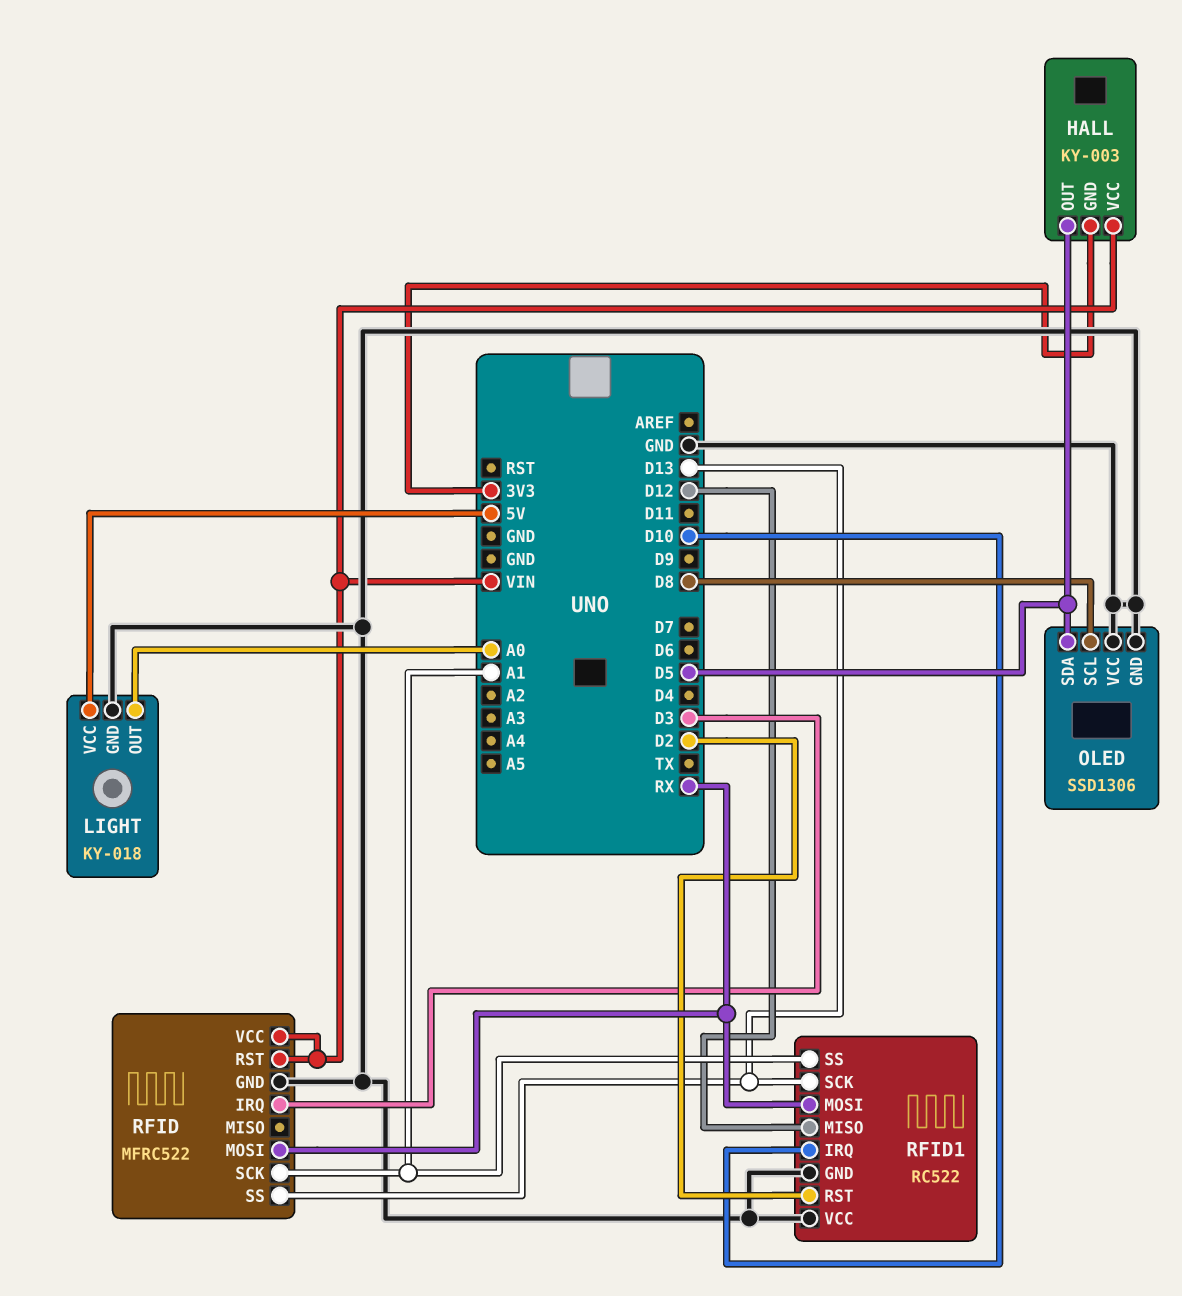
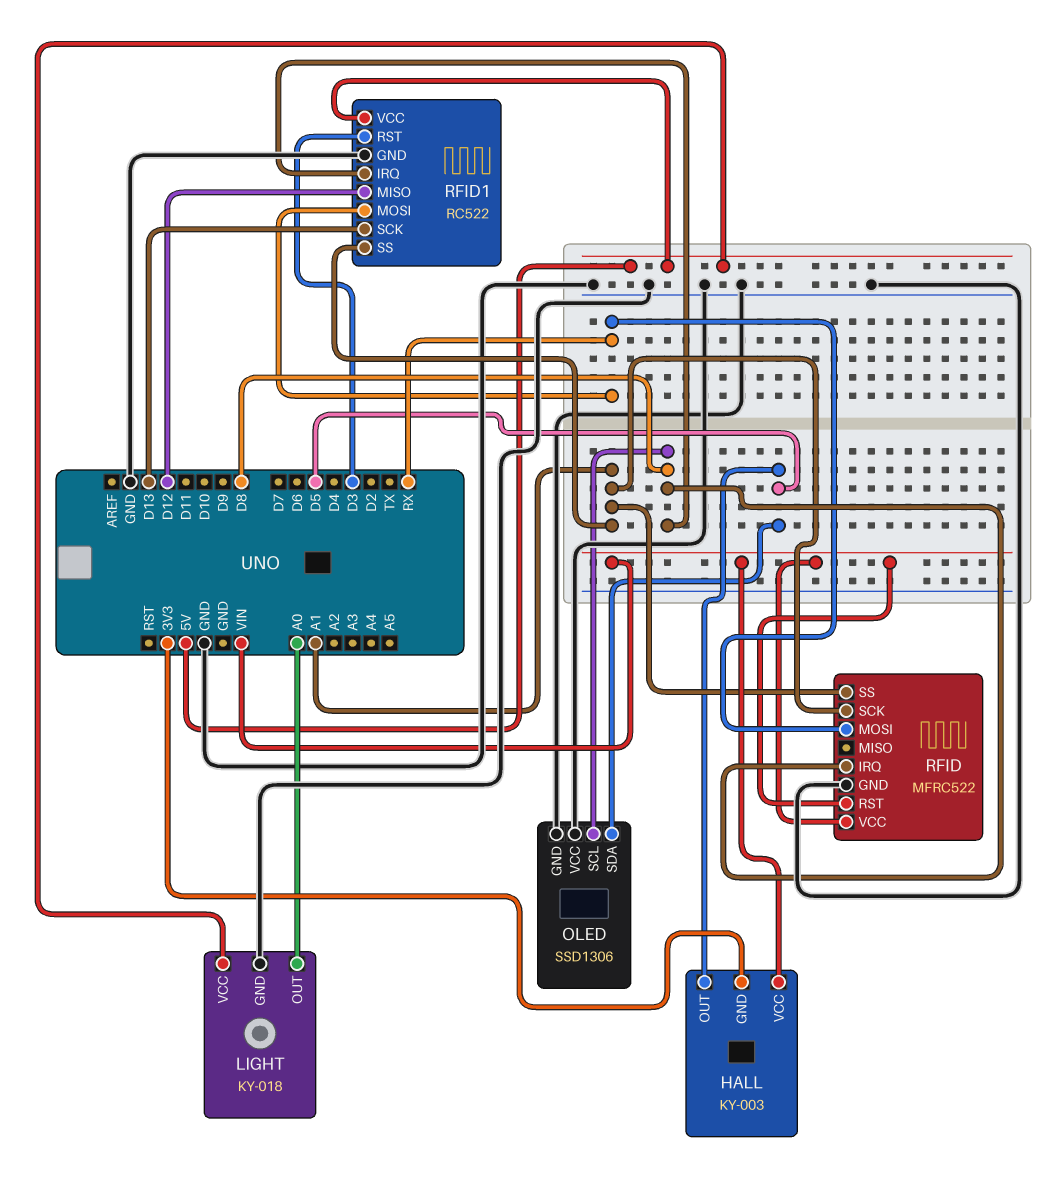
RFID pin IRQ: D3 -> D8
RFID pin SS: D13 -> A1
RFID1 pin IRQ: D10 -> D8
RFID1 pin RST: D2 -> D3
RFID1 pin VCC: GND -> 5V

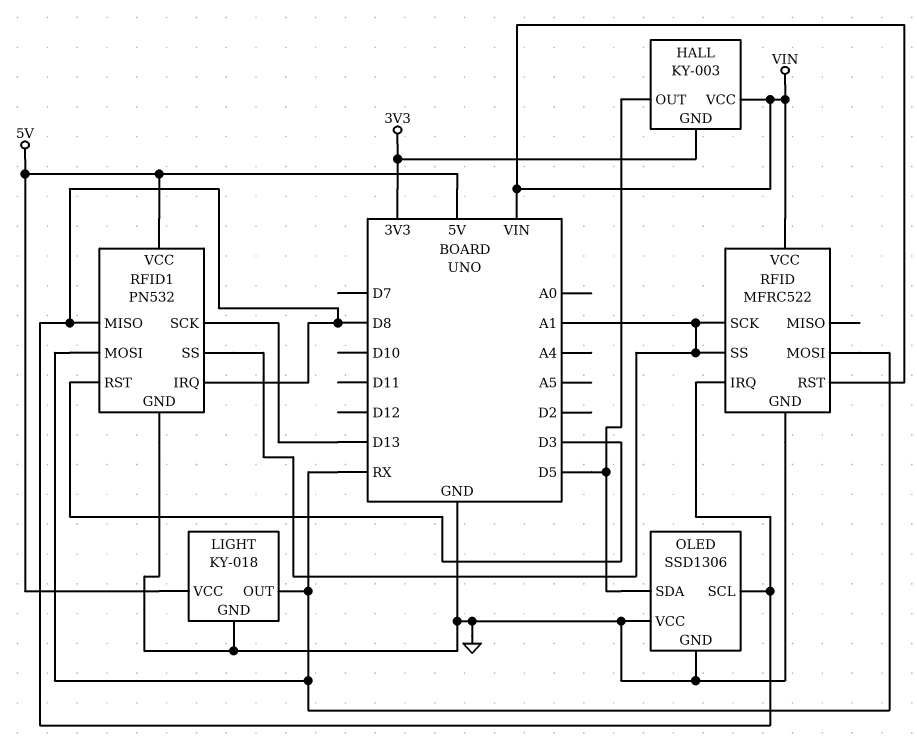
LIGHT pin OUT: A0 -> RX
RFID1: RC522 -> PN532
RFID1 pin MISO: D12 -> D8

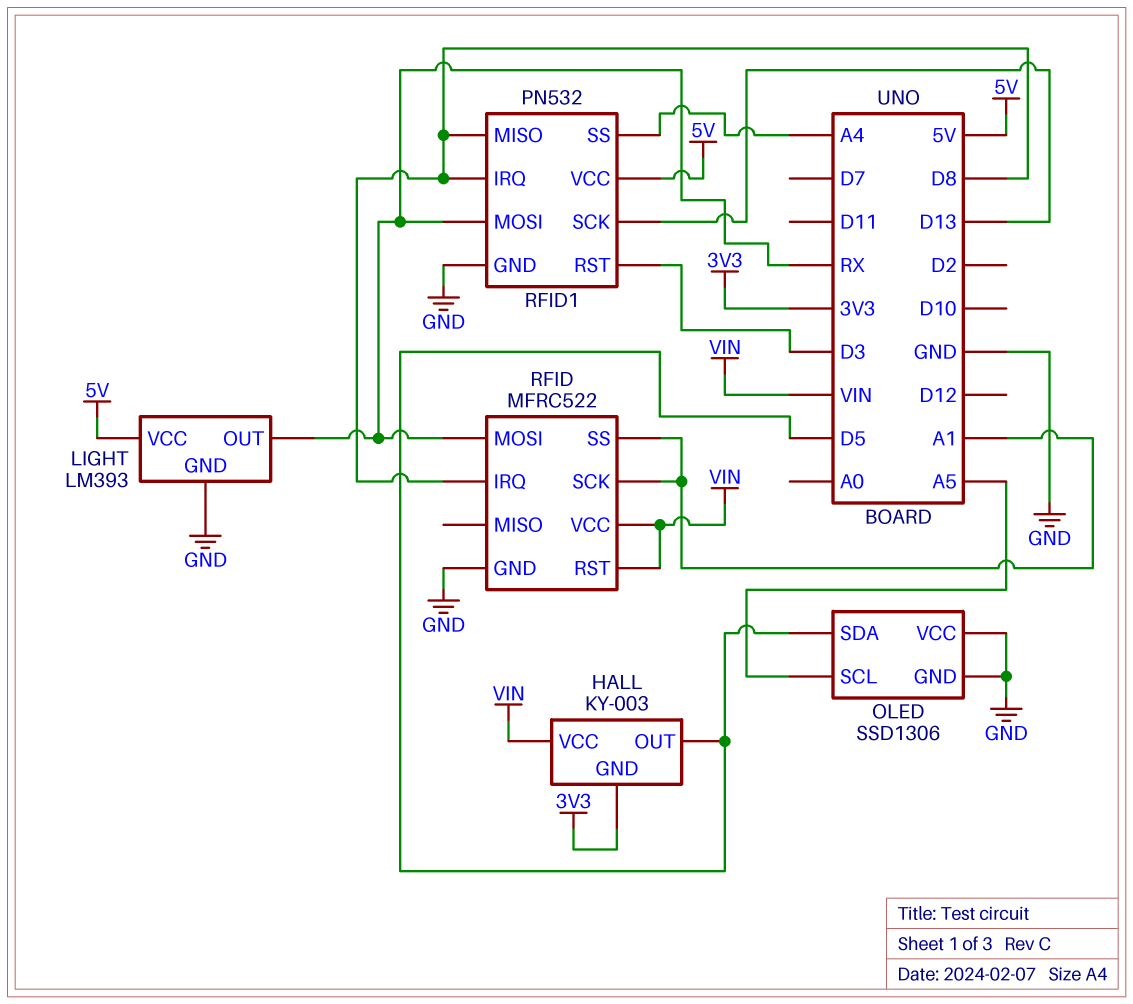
LIGHT: KY-018 -> LM393
OLED pin SCL: D8 -> A5
RFID1 pin SS: A1 -> A4

